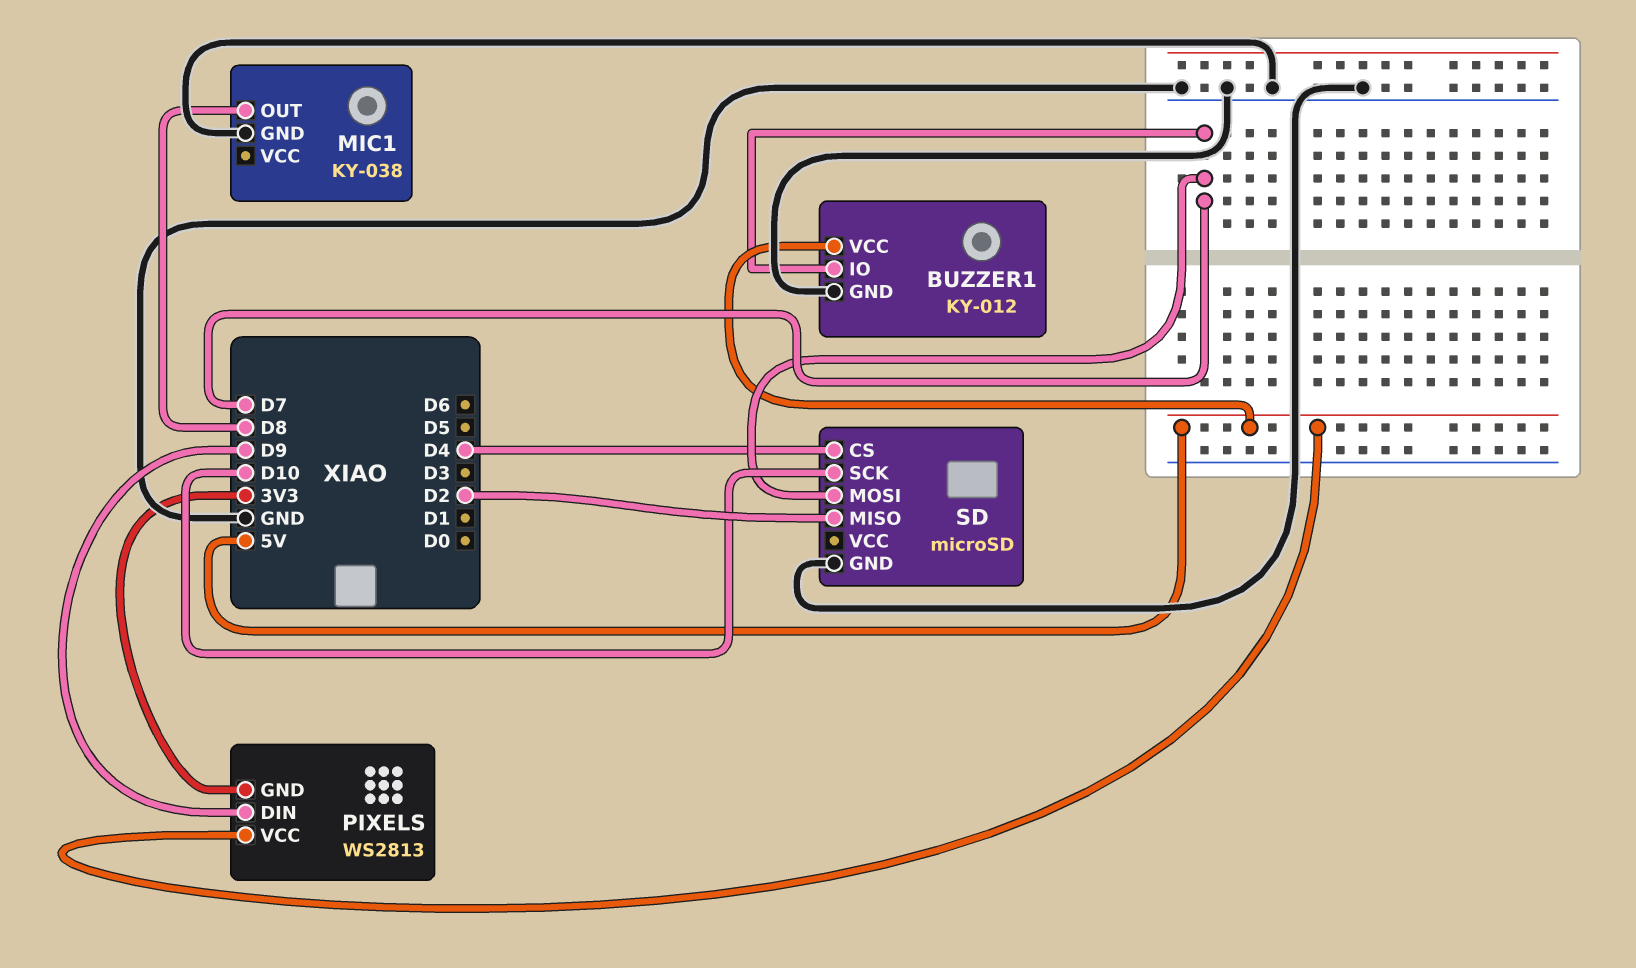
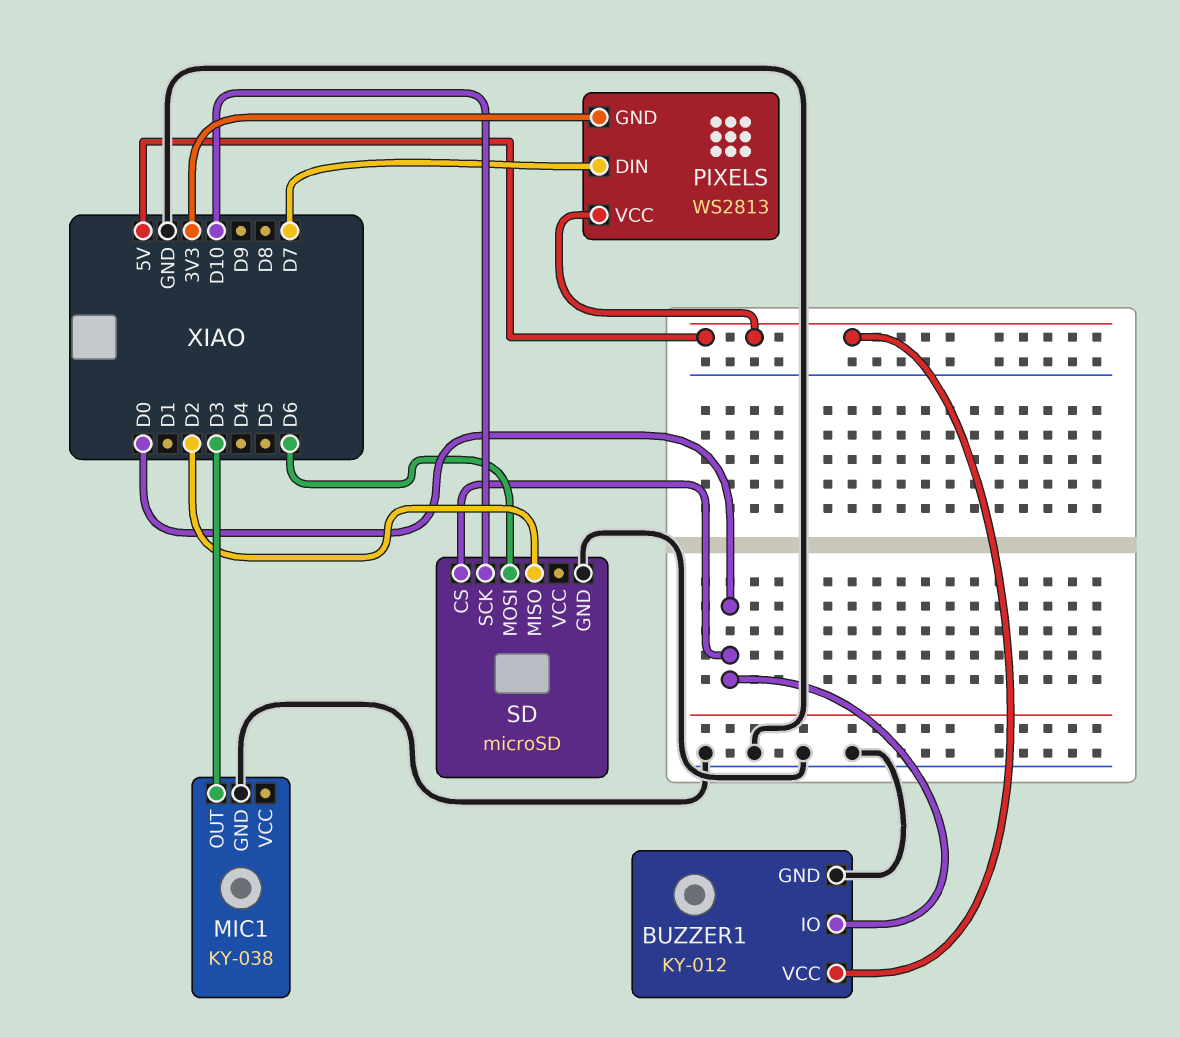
BUZZER1 pin IO: D7 -> D0
MIC1 pin OUT: D8 -> D3
PIXELS pin DIN: D9 -> D7
SD pin CS: D4 -> D0
SD pin MOSI: D7 -> D6

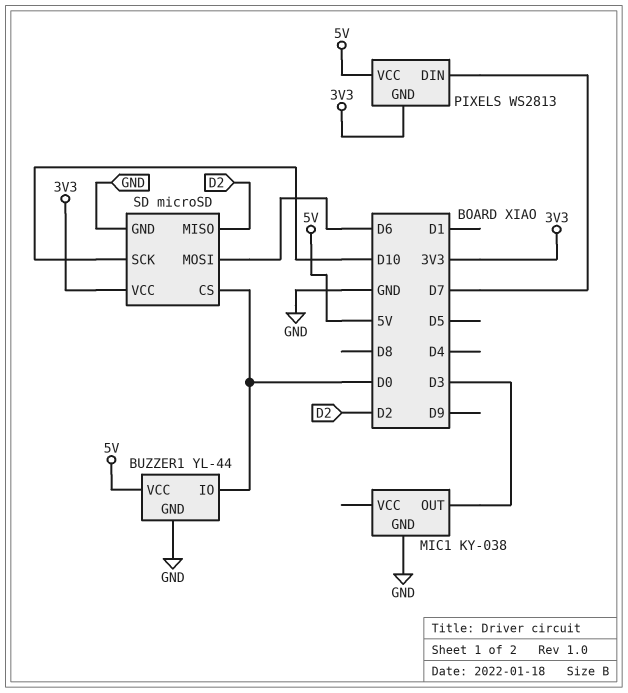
BUZZER1: KY-012 -> YL-44
SD pin VCC: none -> 3V3

